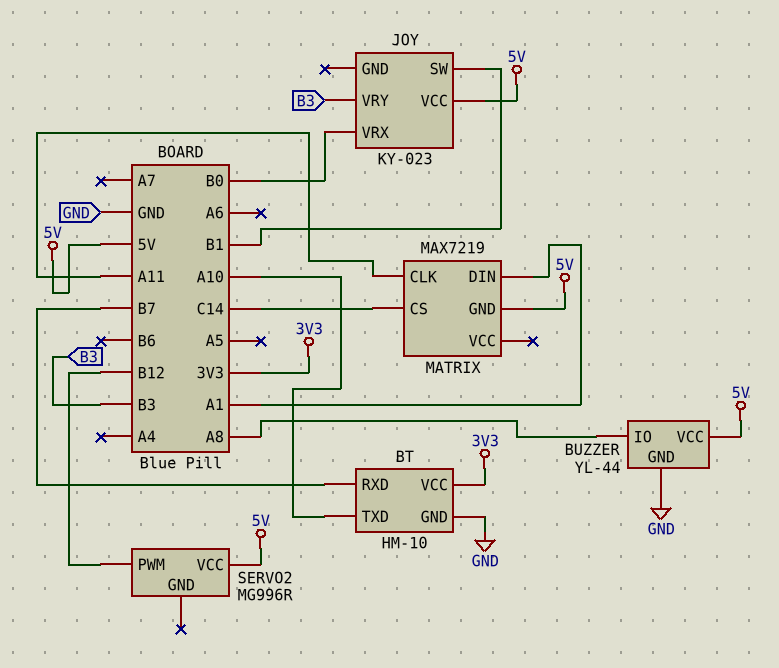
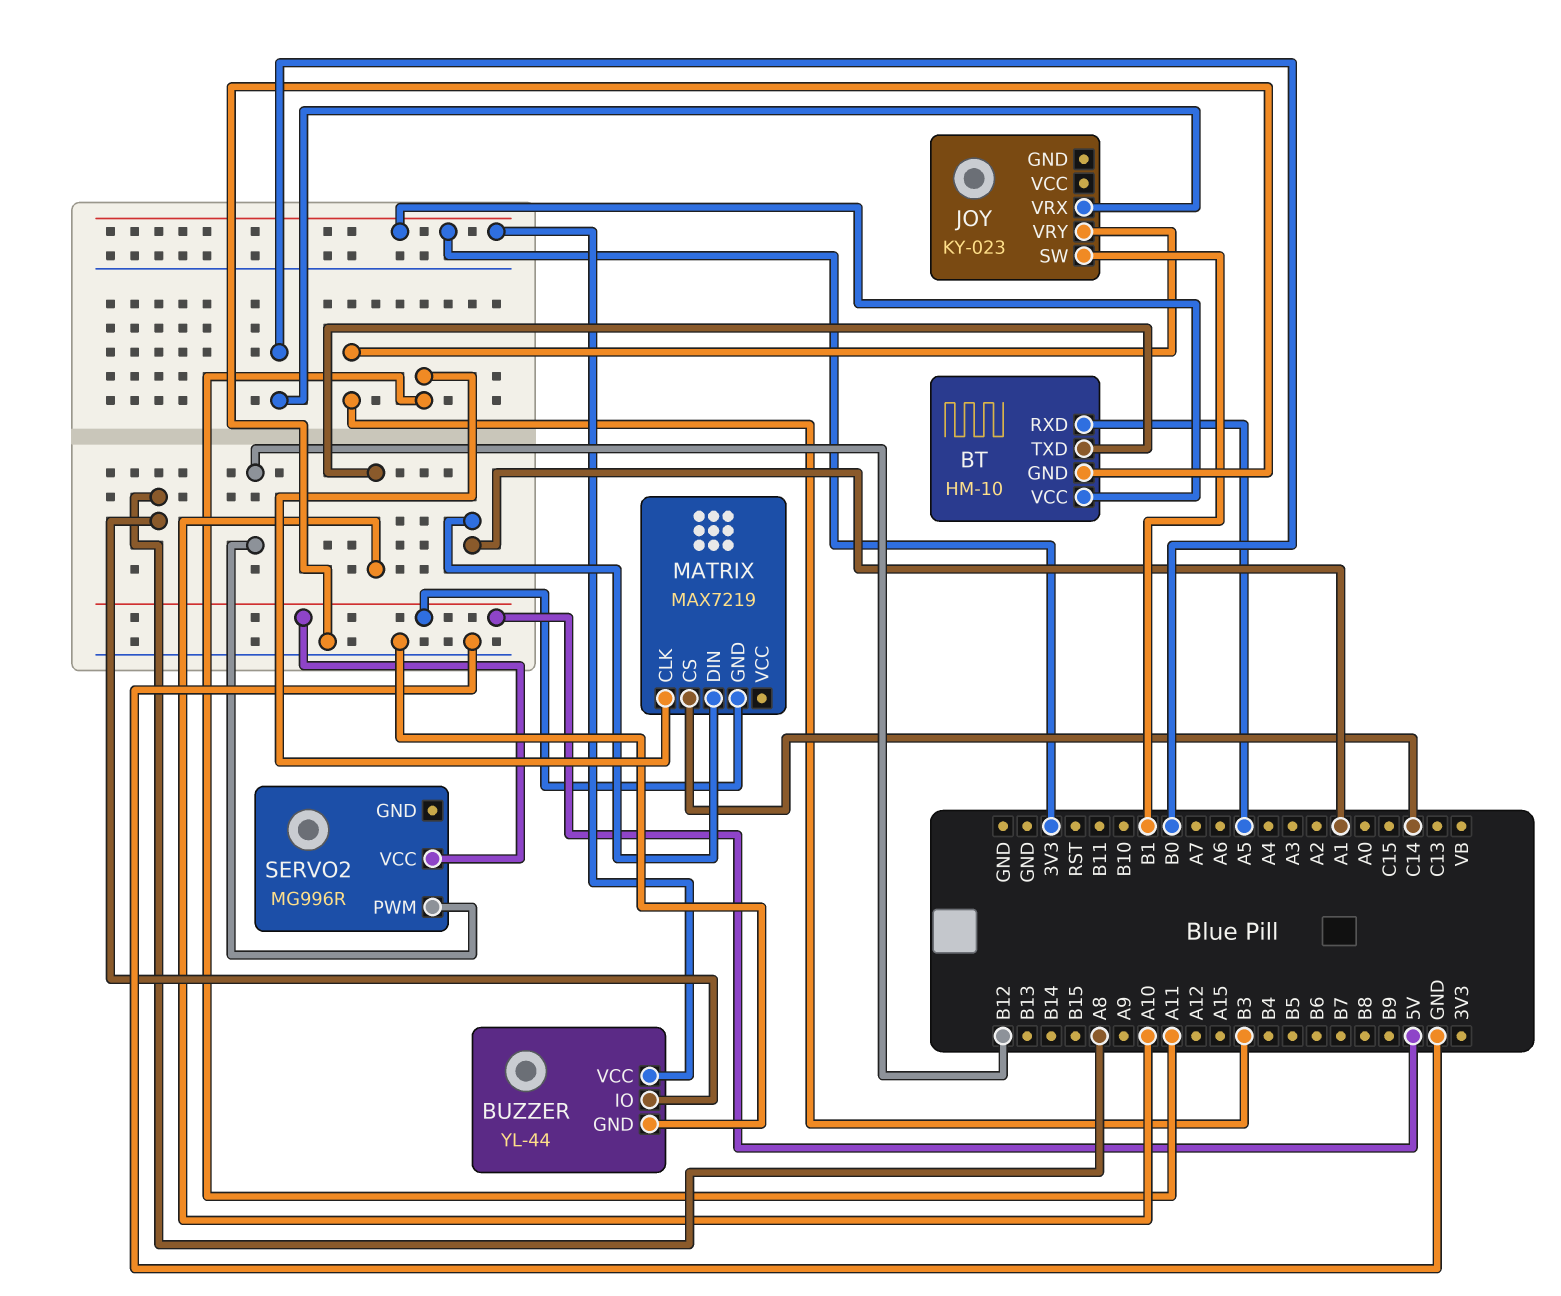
BT pin RXD: B7 -> A5
BUZZER pin VCC: 5V -> 3V3
JOY pin VCC: 5V -> none

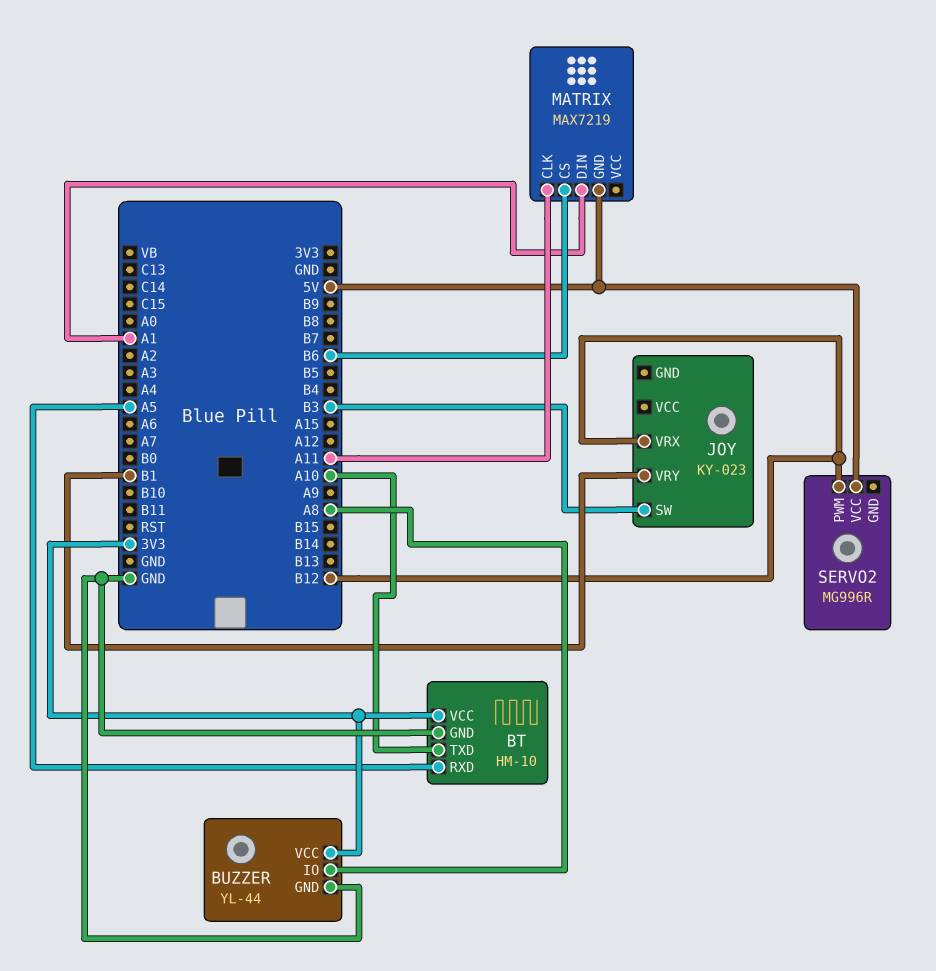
JOY pin SW: B1 -> B3
JOY pin VRX: B0 -> B12
JOY pin VRY: B3 -> B1
MATRIX pin CS: C14 -> B6

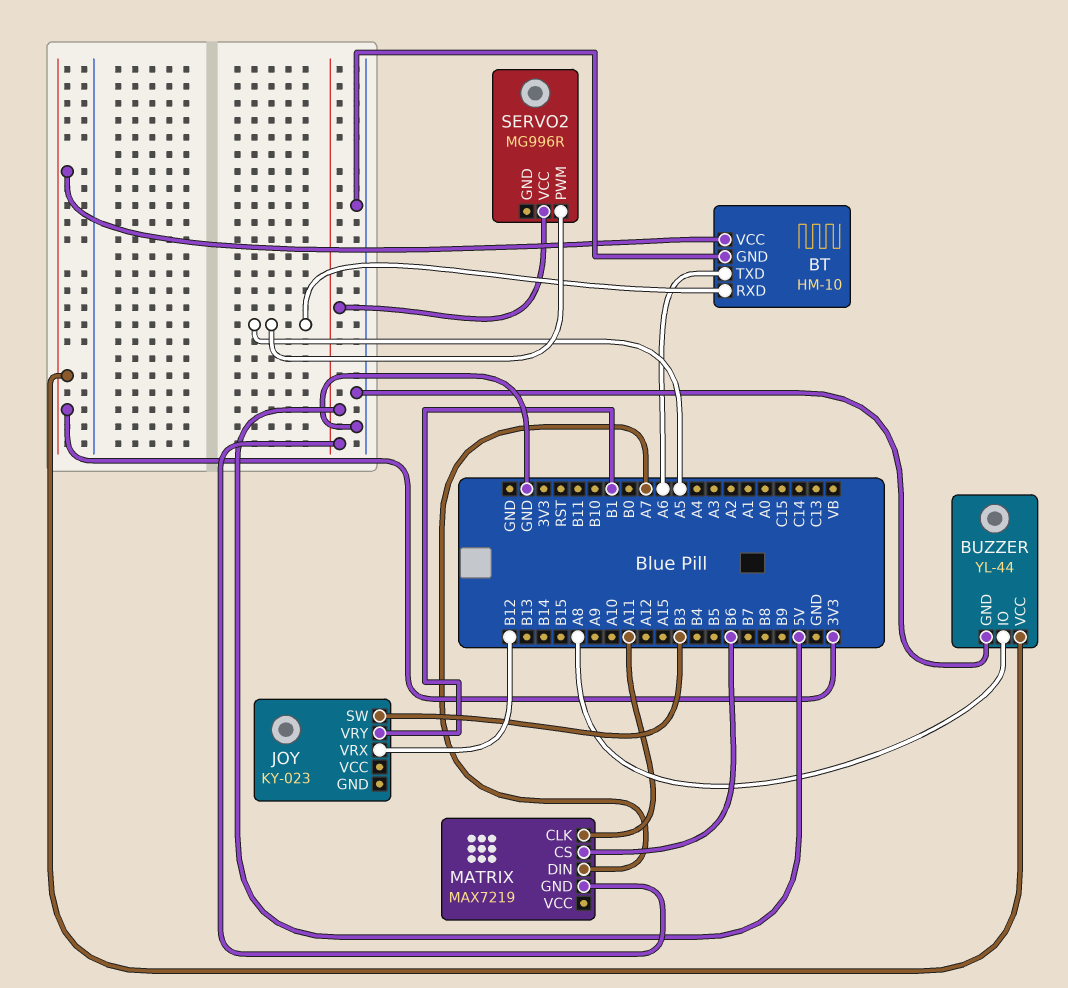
BT pin TXD: A10 -> A6
MATRIX pin DIN: A1 -> A7
SERVO2 pin PWM: B12 -> A5

